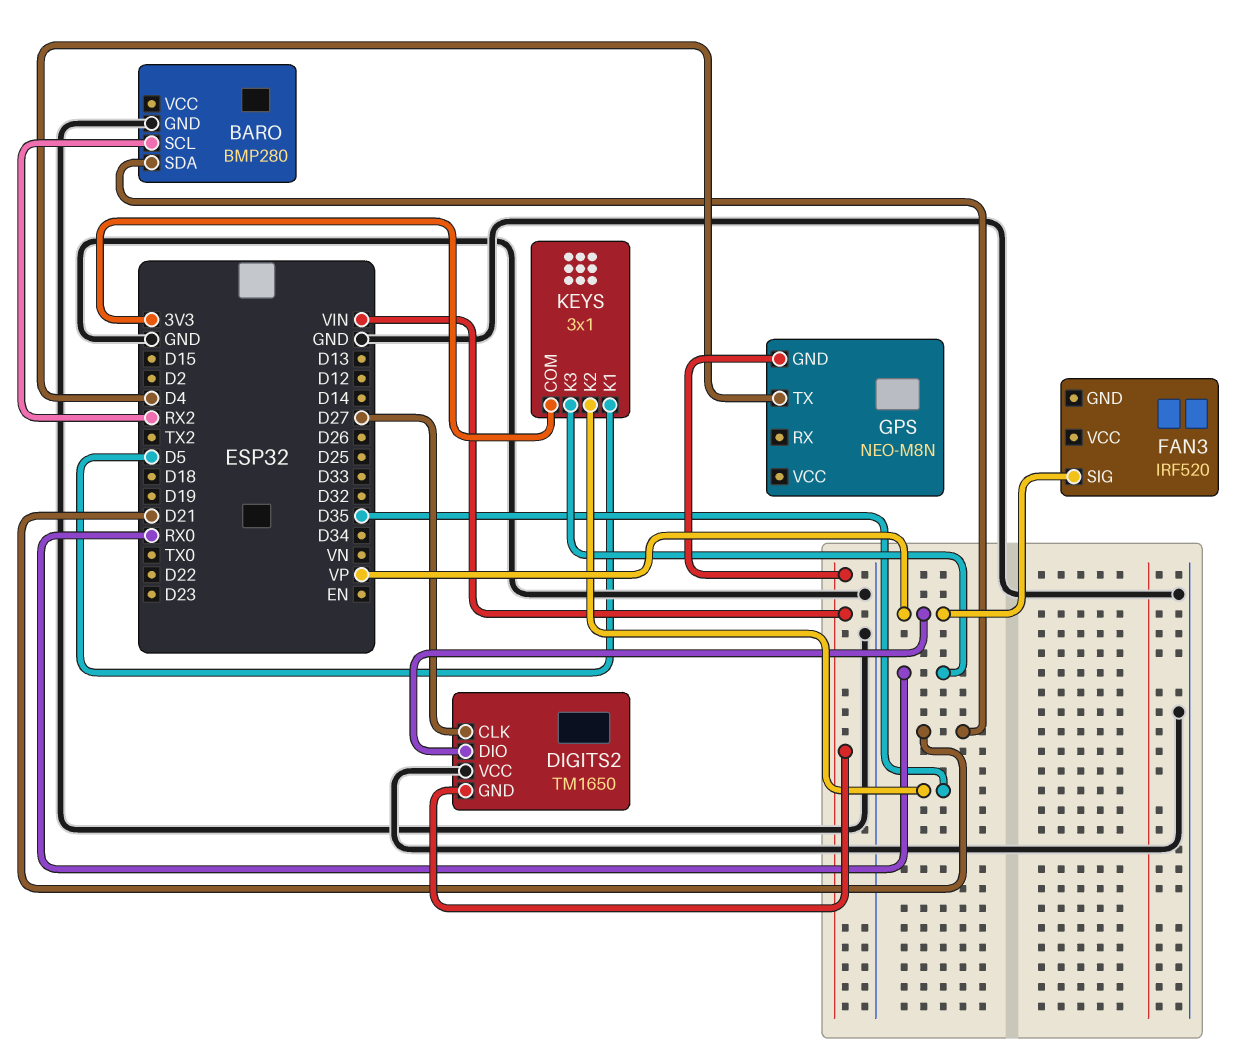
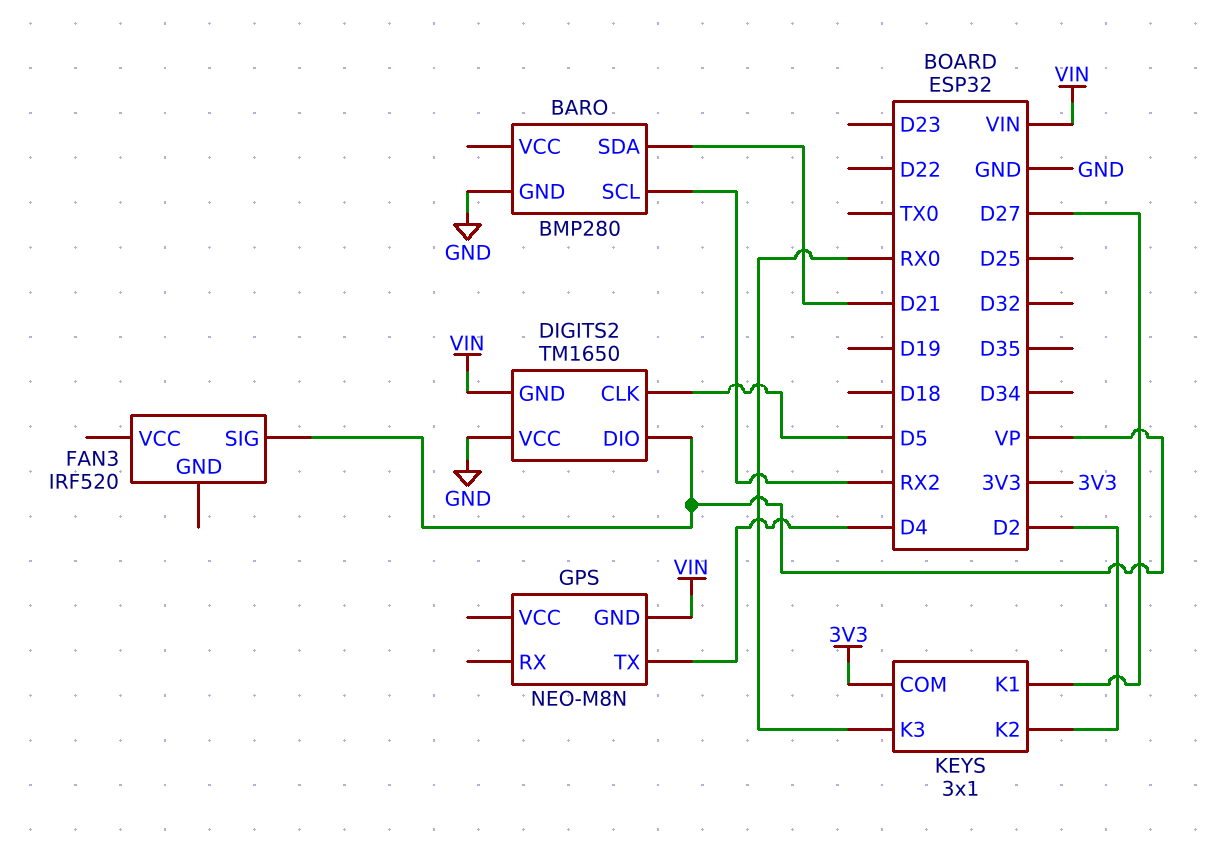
DIGITS2 pin CLK: D27 -> D5
KEYS pin K1: D5 -> D27
KEYS pin K2: D35 -> D2

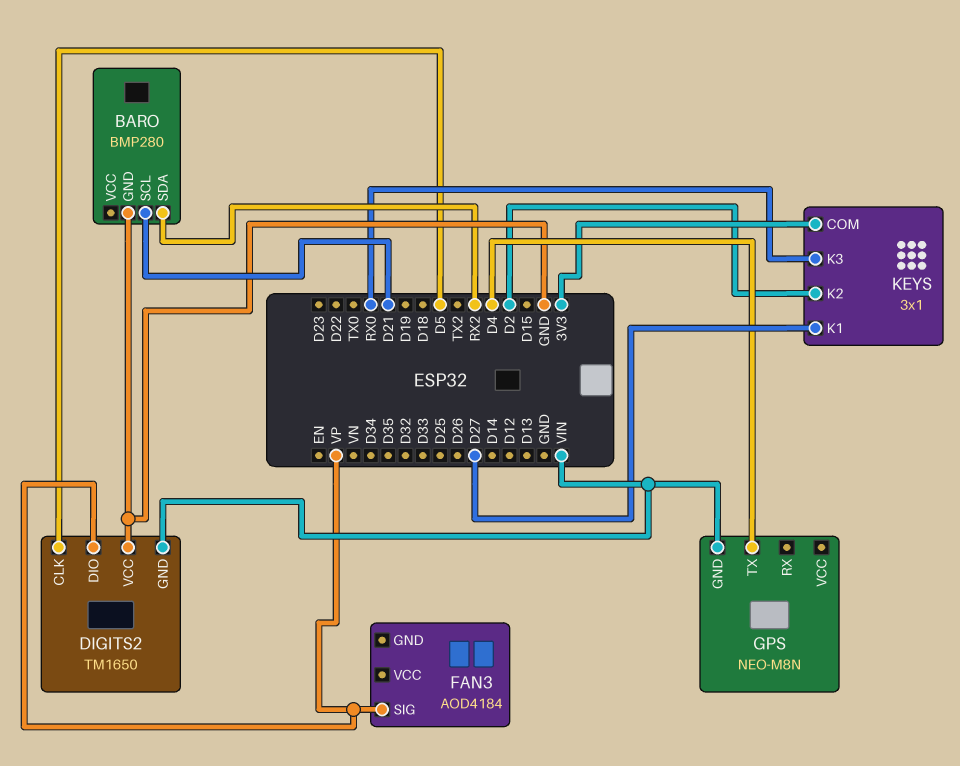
BARO pin SCL: RX2 -> D21
BARO pin SDA: D21 -> RX2
FAN3: IRF520 -> AOD4184

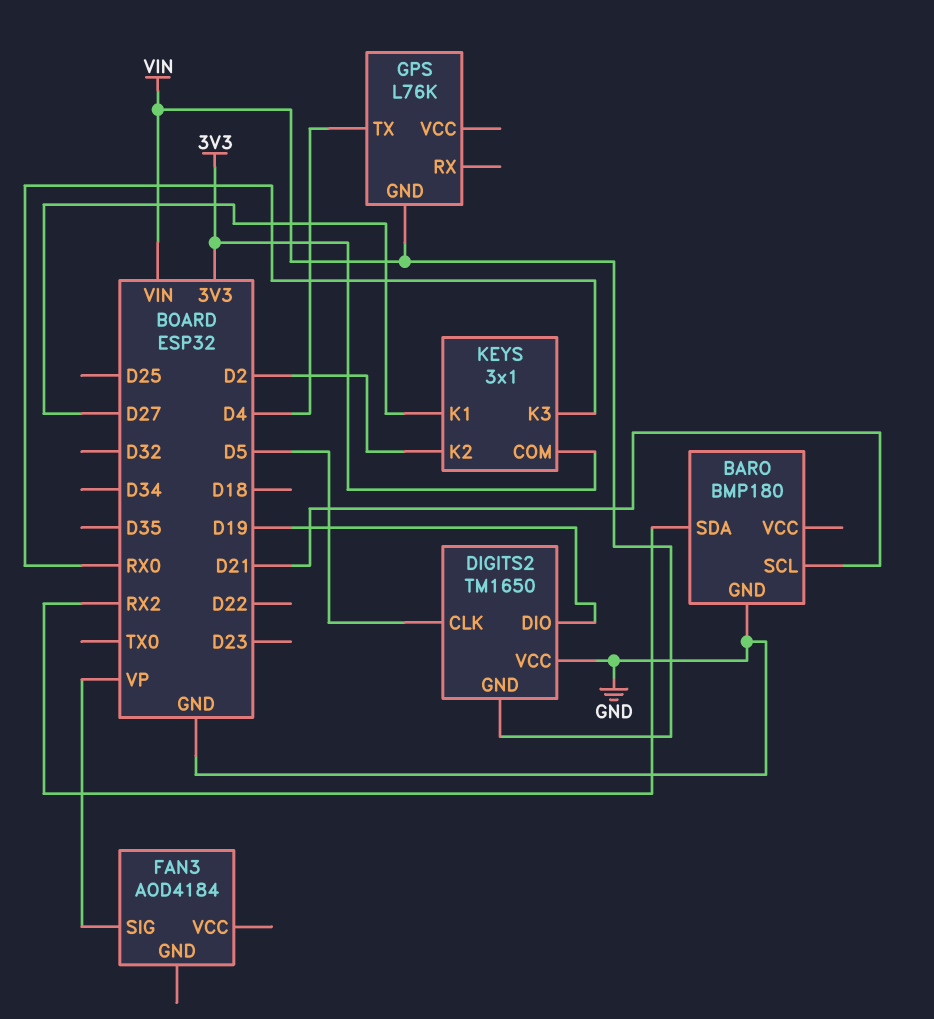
BARO: BMP280 -> BMP180
DIGITS2 pin DIO: VP -> D19
GPS: NEO-M8N -> L76K

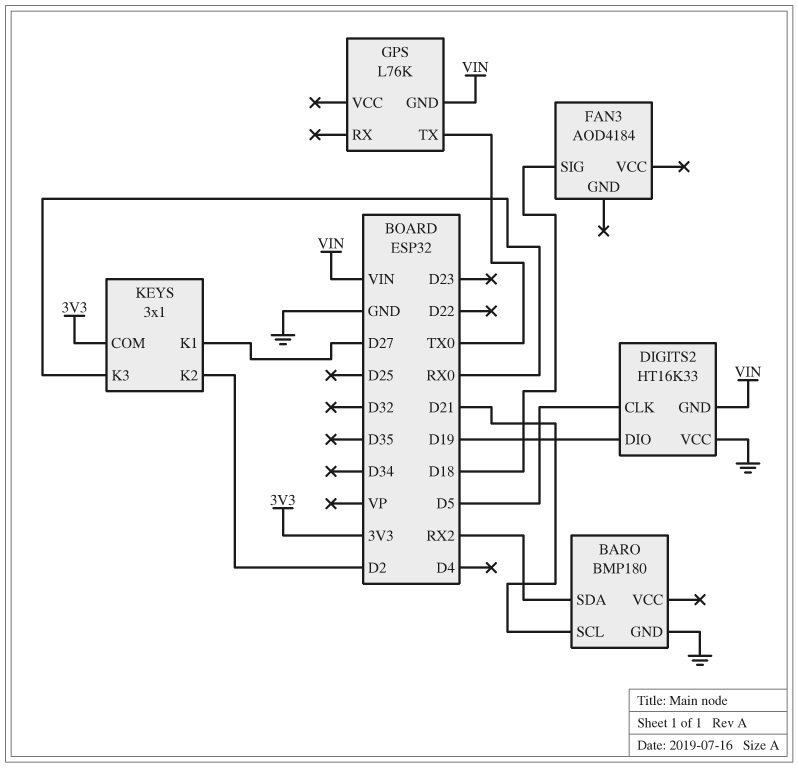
DIGITS2: TM1650 -> HT16K33
FAN3 pin SIG: VP -> D18
GPS pin TX: D4 -> TX0

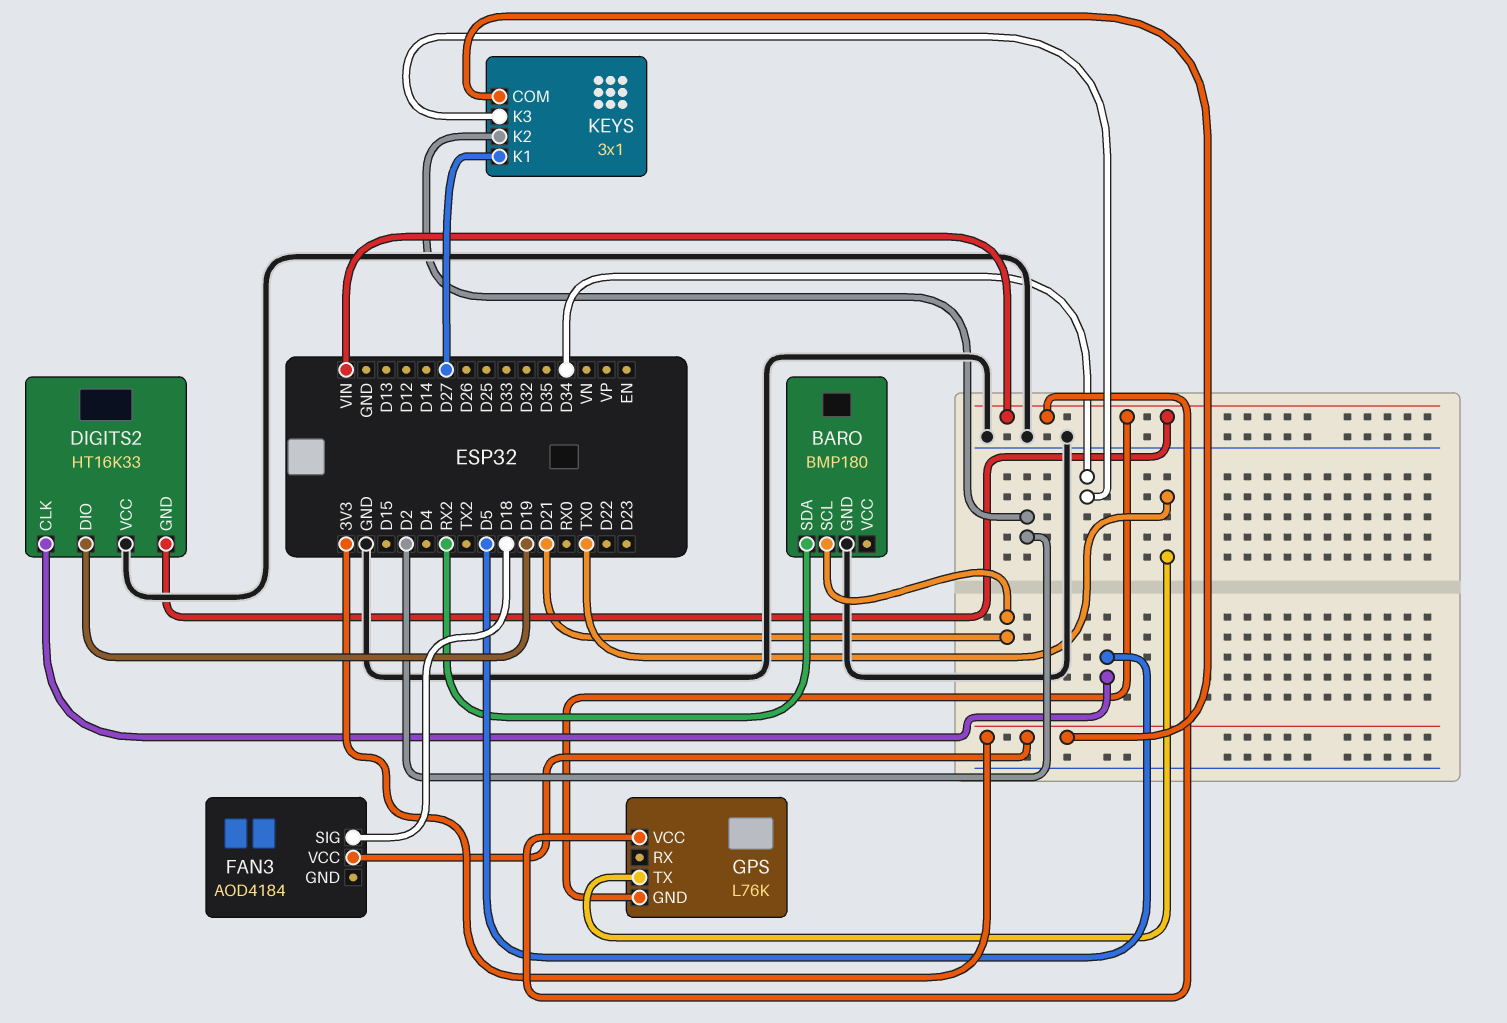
FAN3 pin VCC: none -> 3V3
GPS pin VCC: none -> VIN
KEYS pin K3: RX0 -> D34

